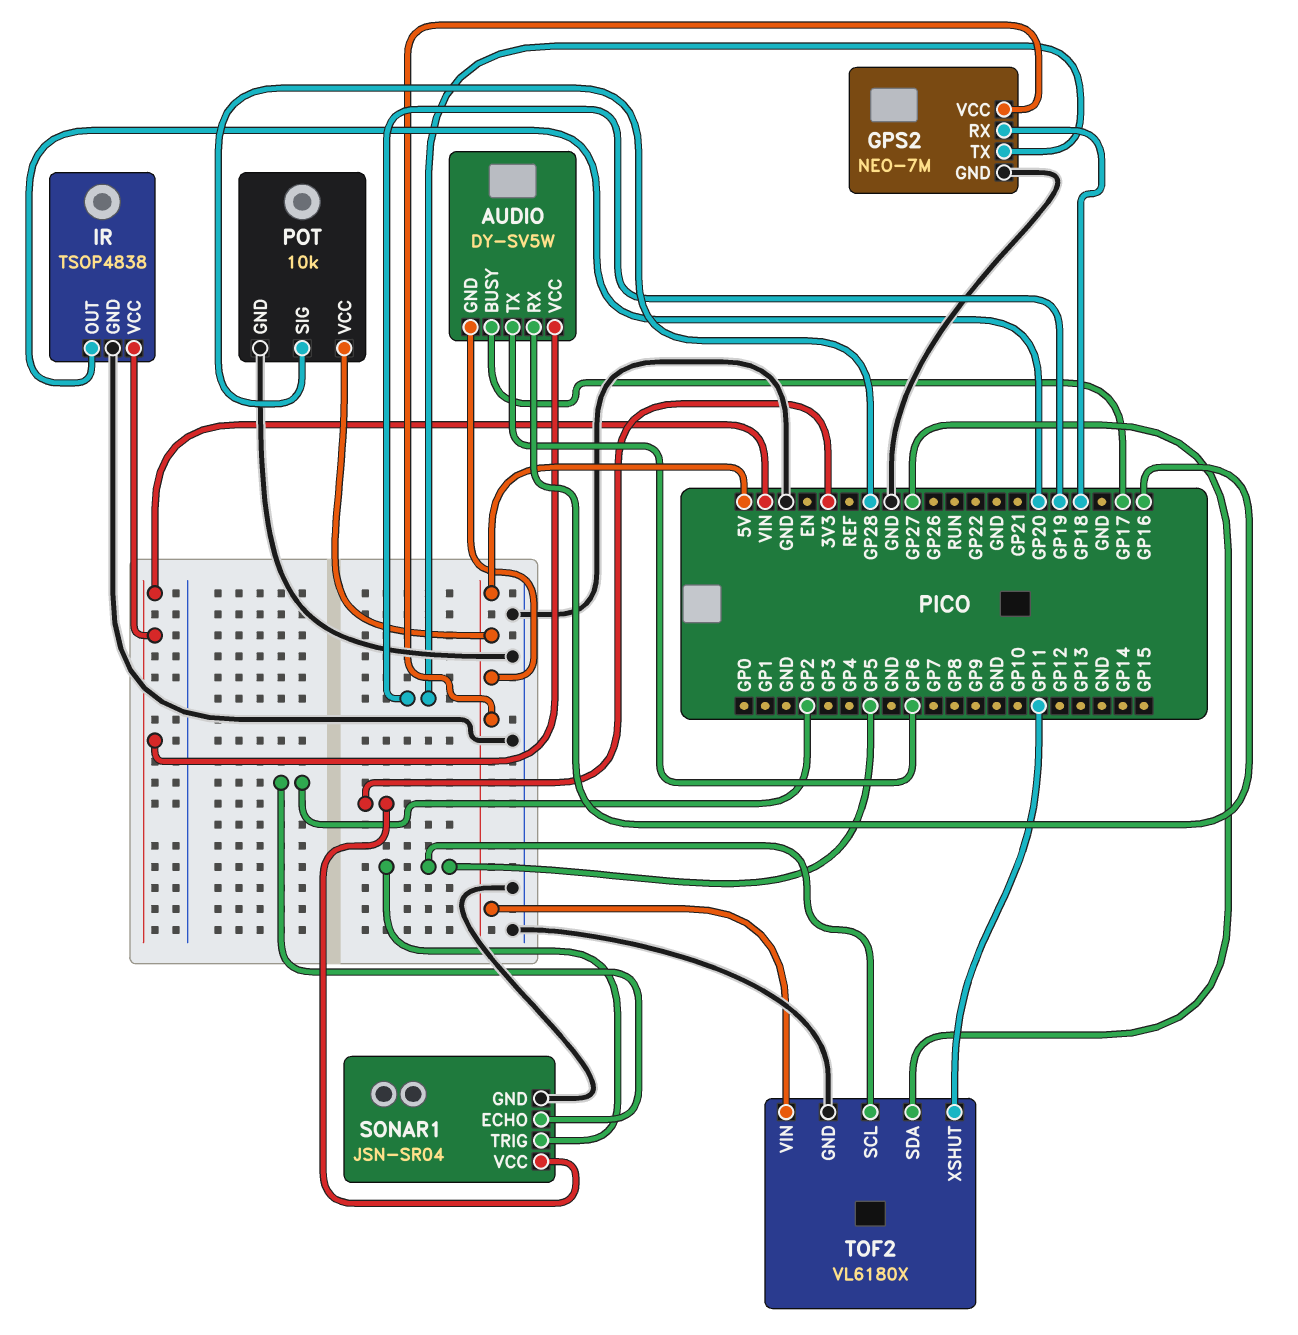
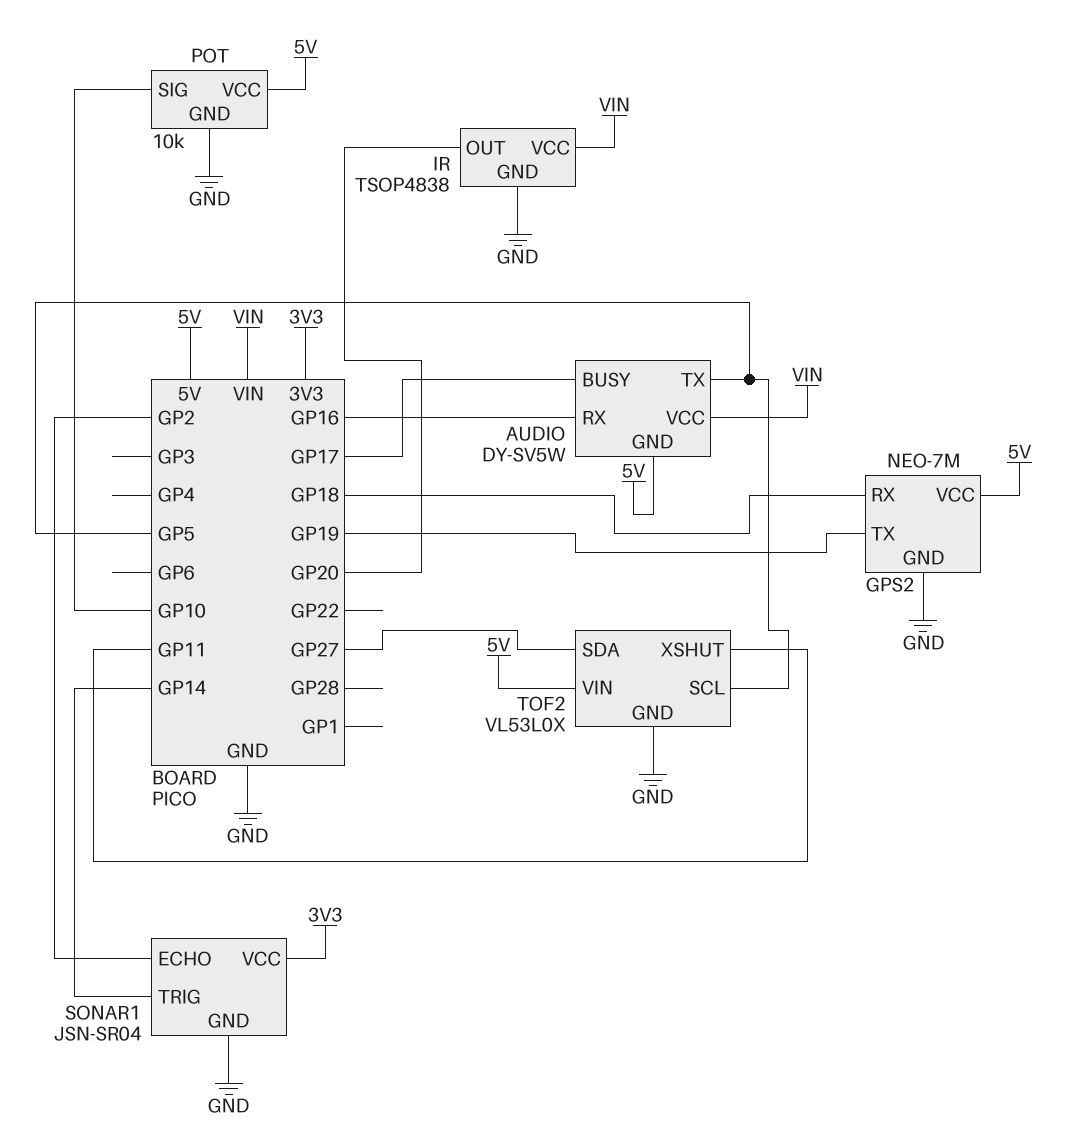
AUDIO pin TX: GP6 -> GP5
POT pin SIG: GP28 -> GP10
SONAR1 pin TRIG: GP5 -> GP14
TOF2: VL6180X -> VL53L0X

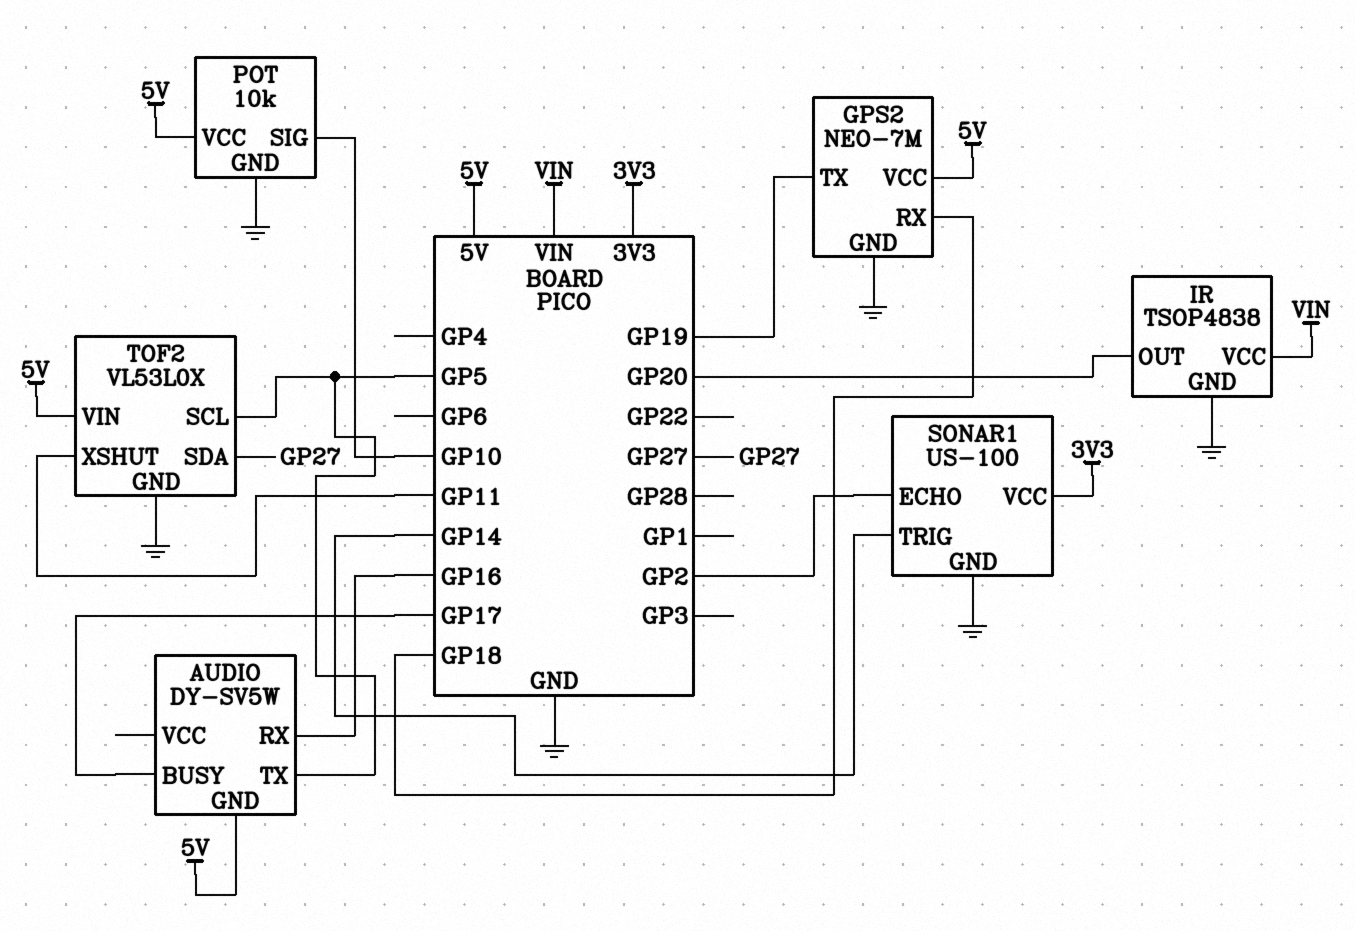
AUDIO pin VCC: VIN -> none
SONAR1: JSN-SR04 -> US-100

